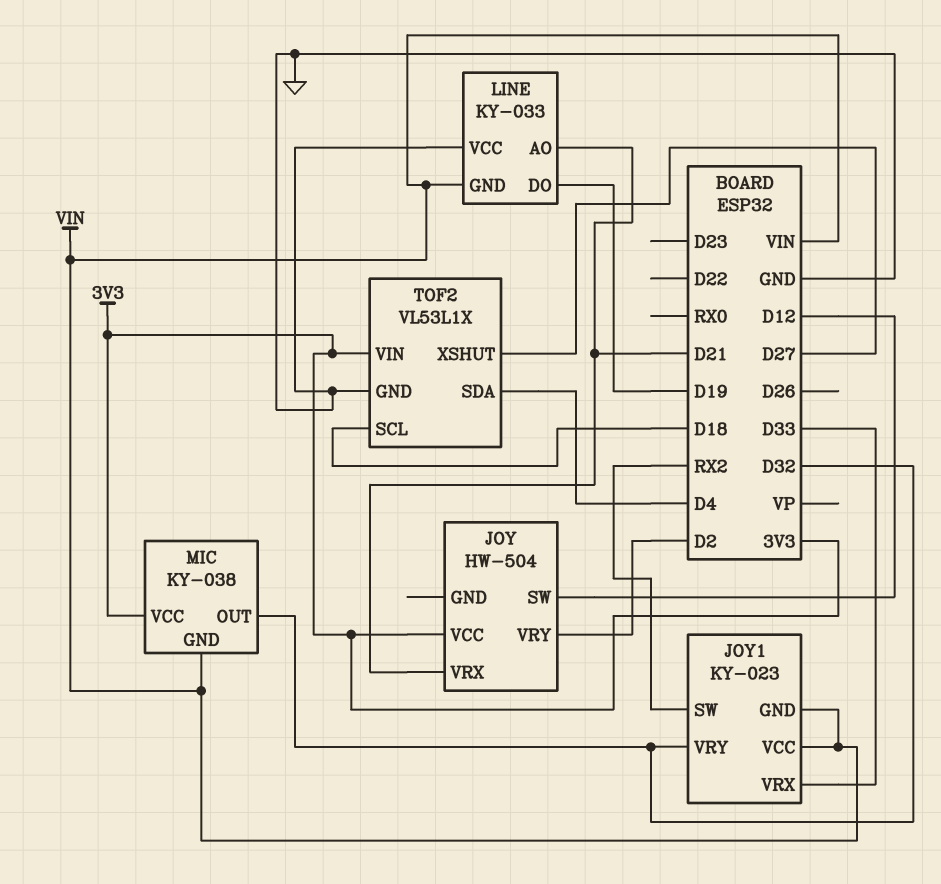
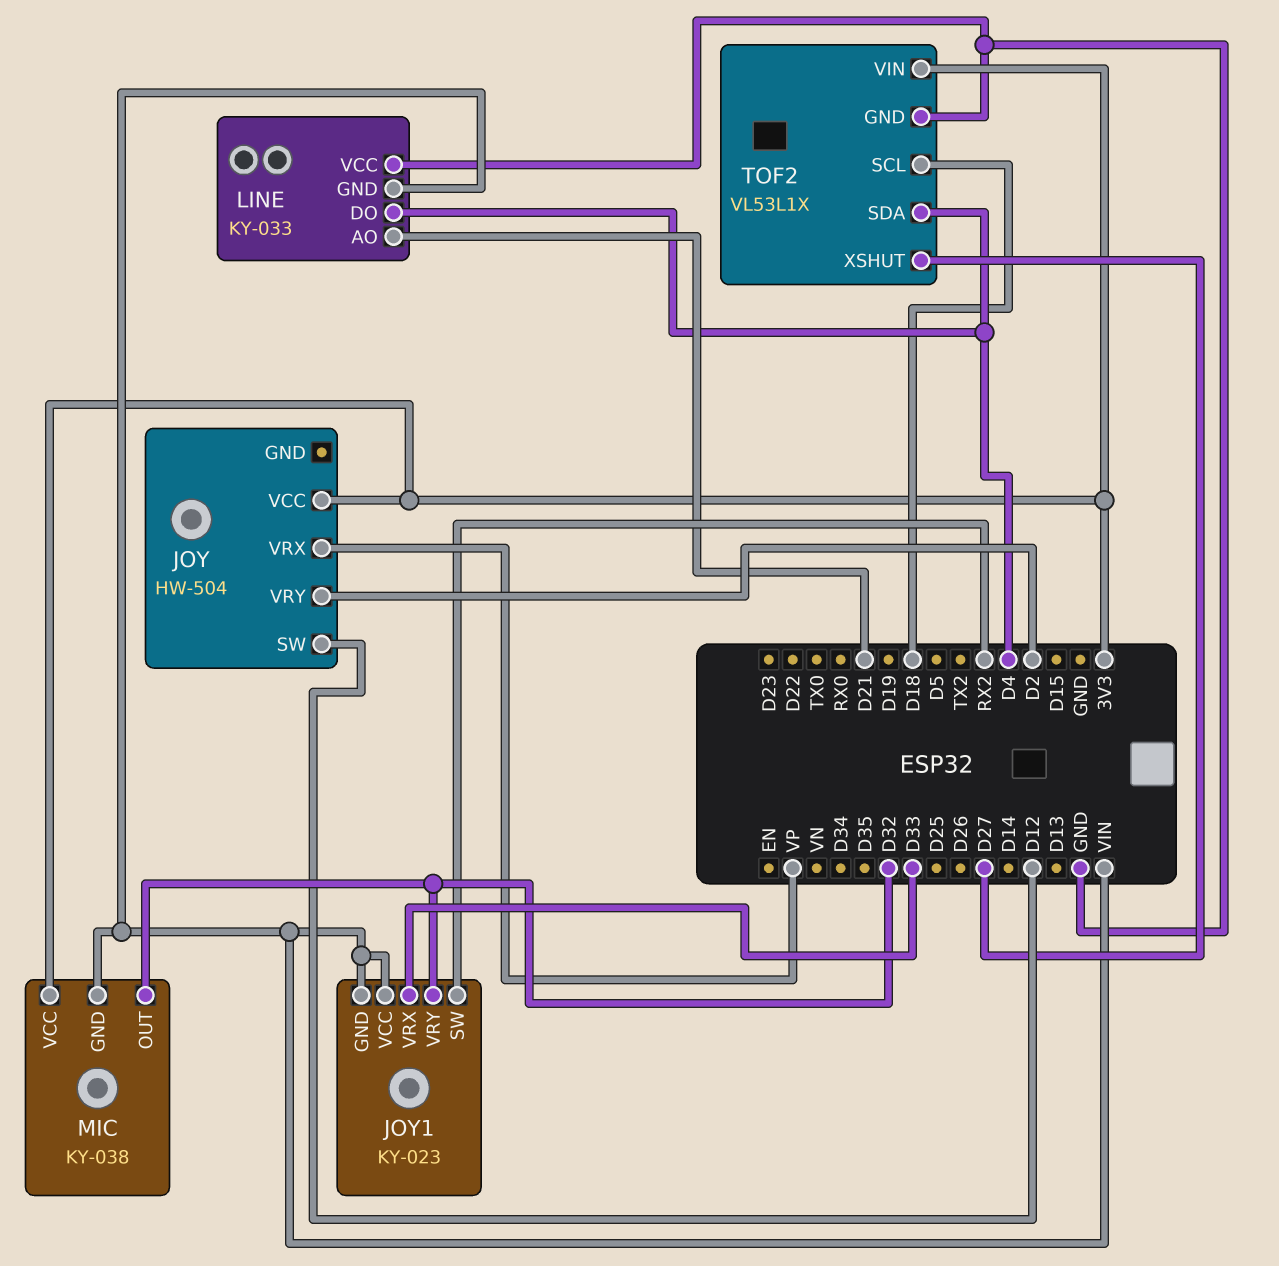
JOY pin VRX: D21 -> VP
LINE pin DO: D19 -> D4

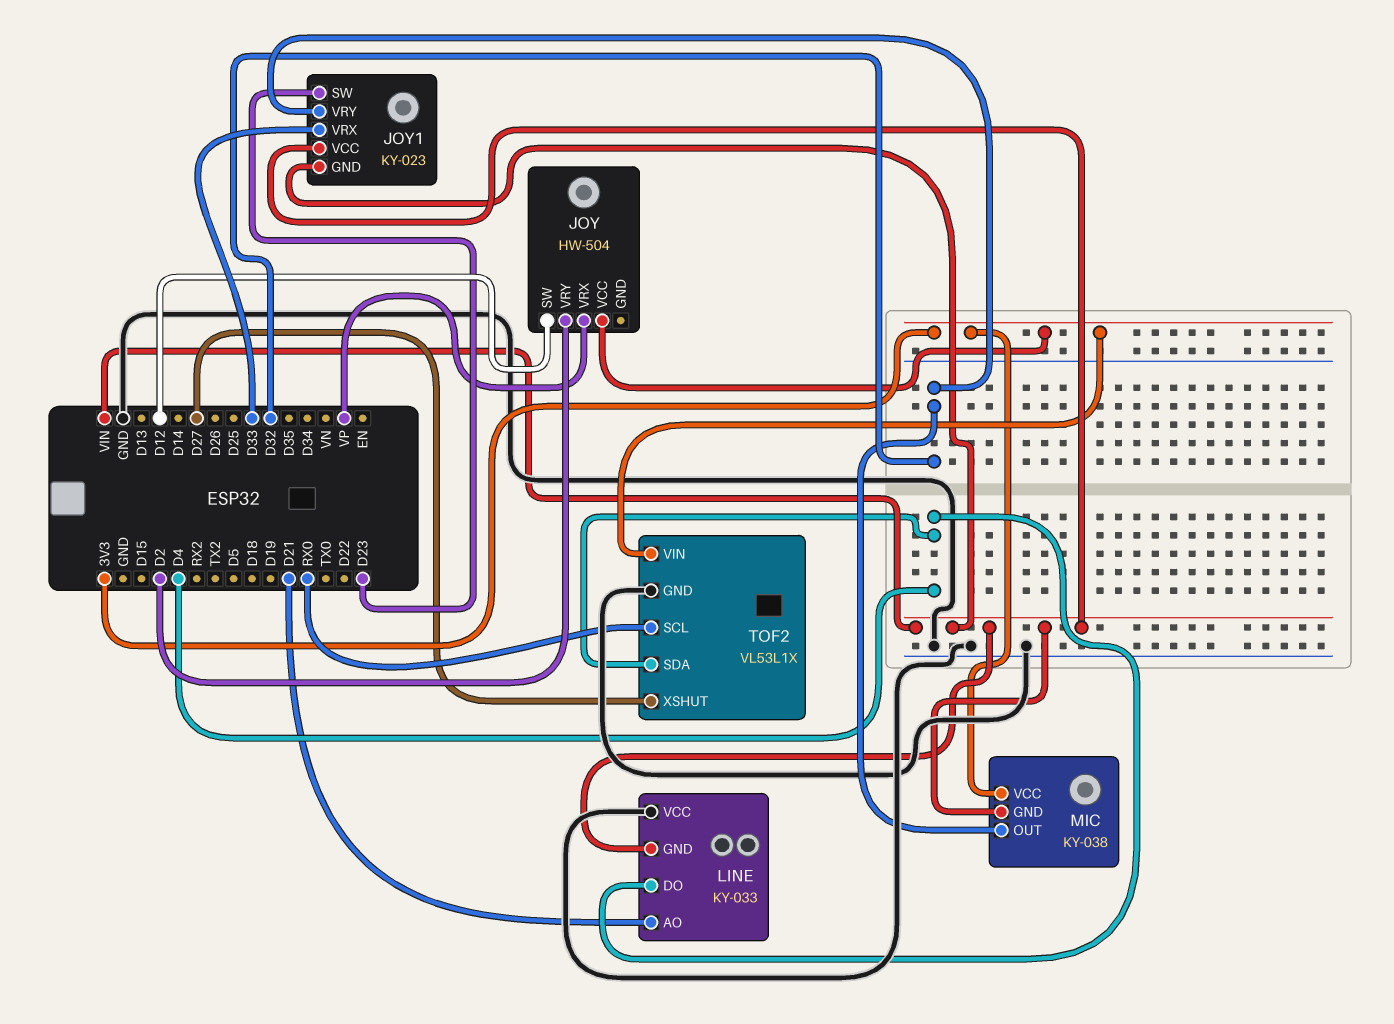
JOY1 pin SW: RX2 -> D23
TOF2 pin SCL: D18 -> RX0

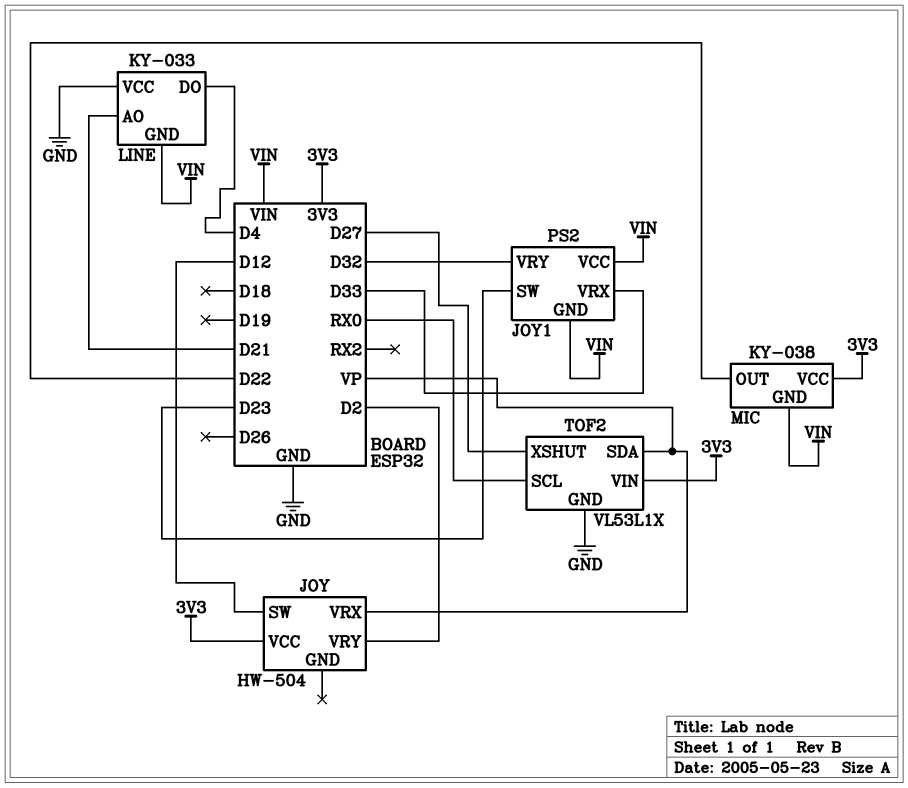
JOY1: KY-023 -> PS2
MIC pin OUT: D32 -> D22
TOF2 pin SDA: D4 -> VP

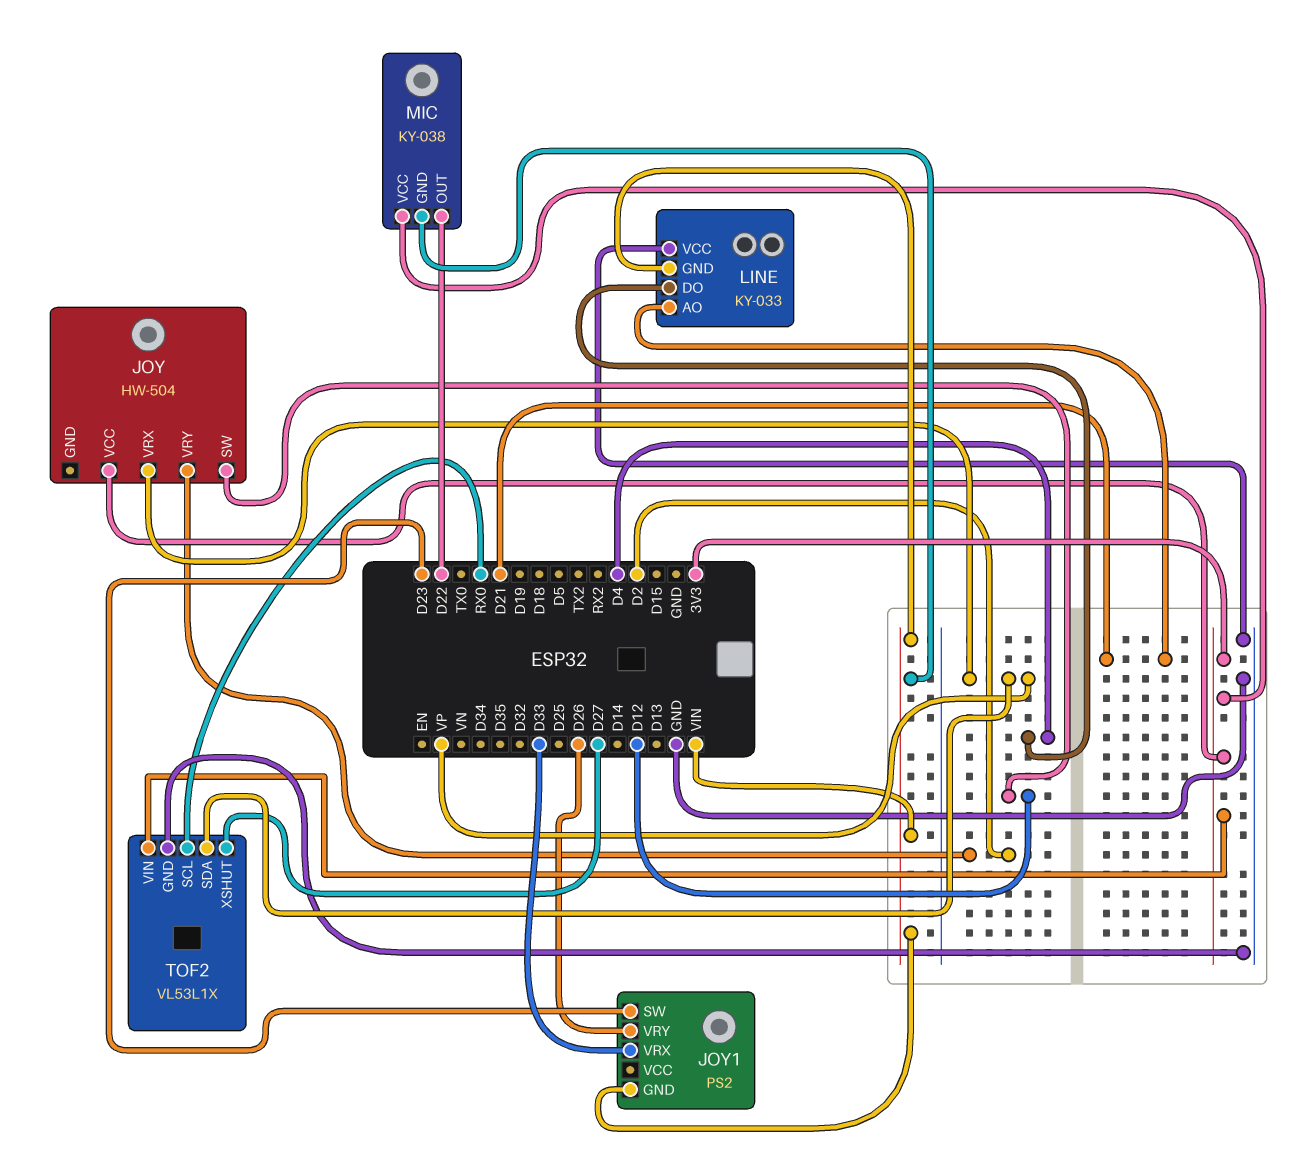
JOY1 pin VCC: VIN -> none
JOY1 pin VRY: D32 -> D26

